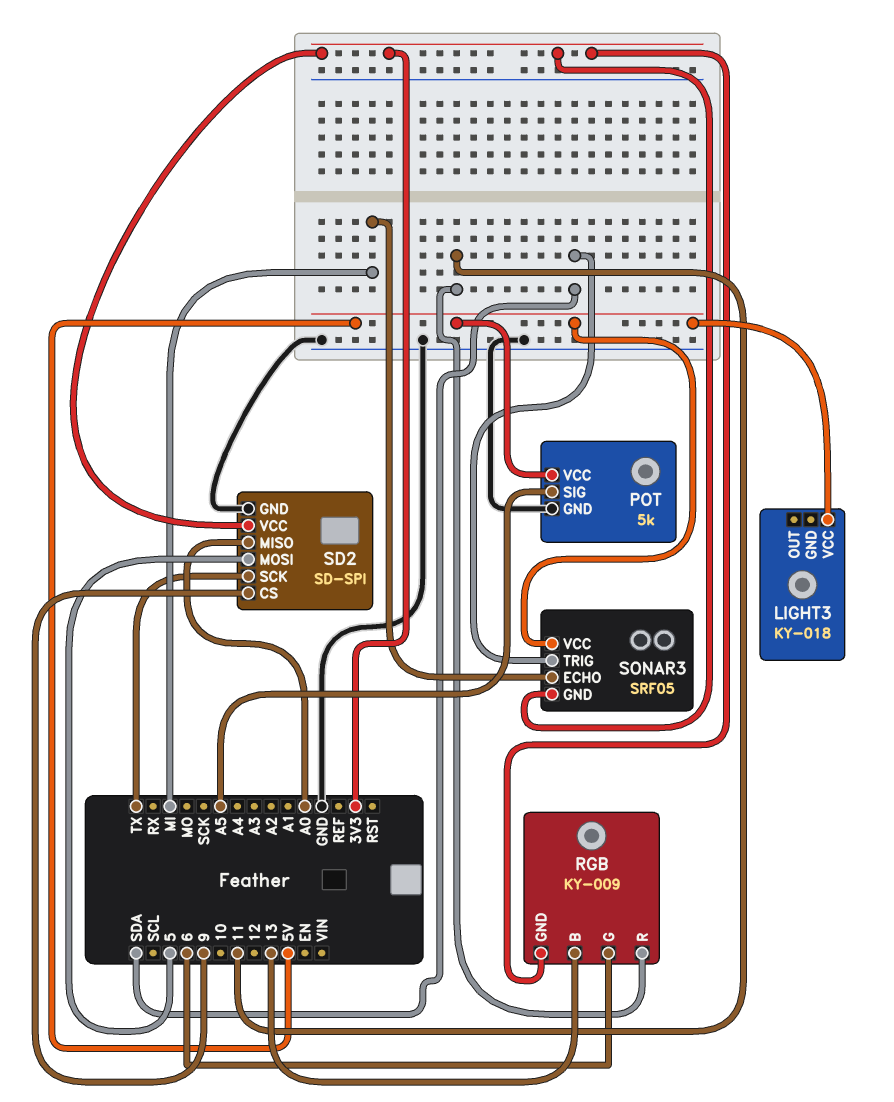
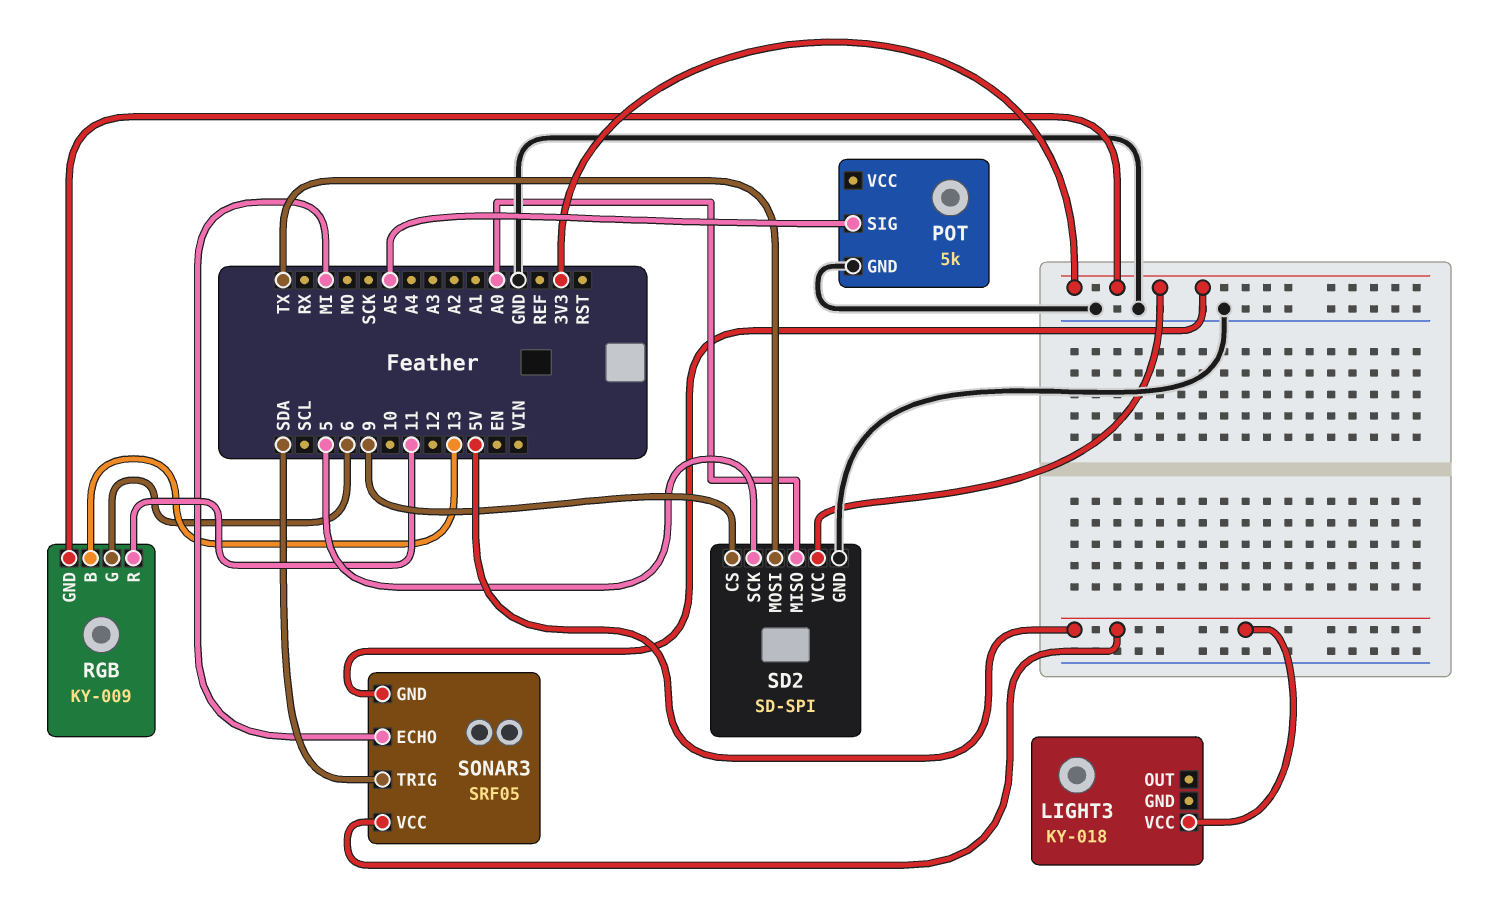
POT pin VCC: 5V -> none
SD2 pin MOSI: 5 -> TX
SD2 pin SCK: TX -> 5

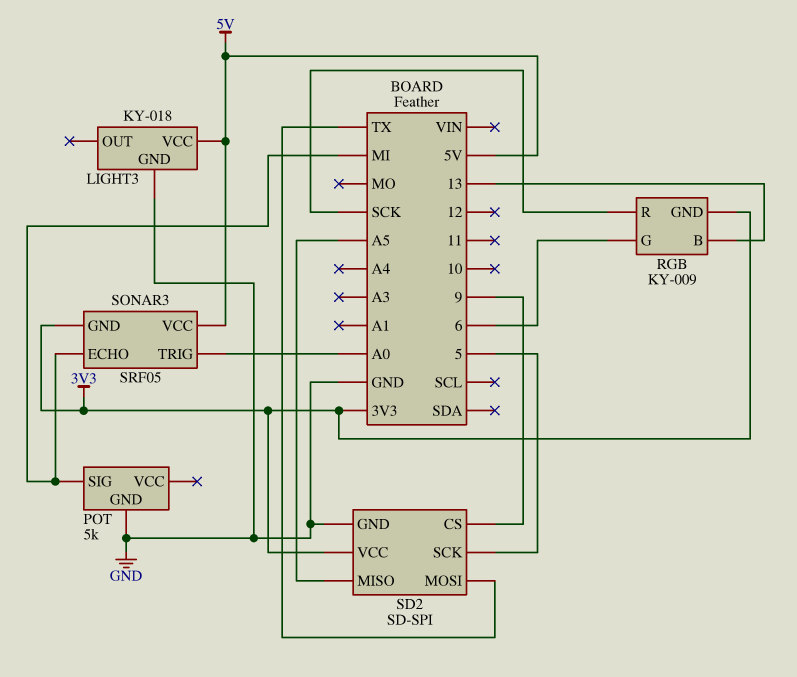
LIGHT3 pin GND: none -> GND
POT pin SIG: A5 -> MI
RGB pin R: 11 -> SCK
SD2 pin MISO: A0 -> A5
SONAR3 pin TRIG: SDA -> A0

